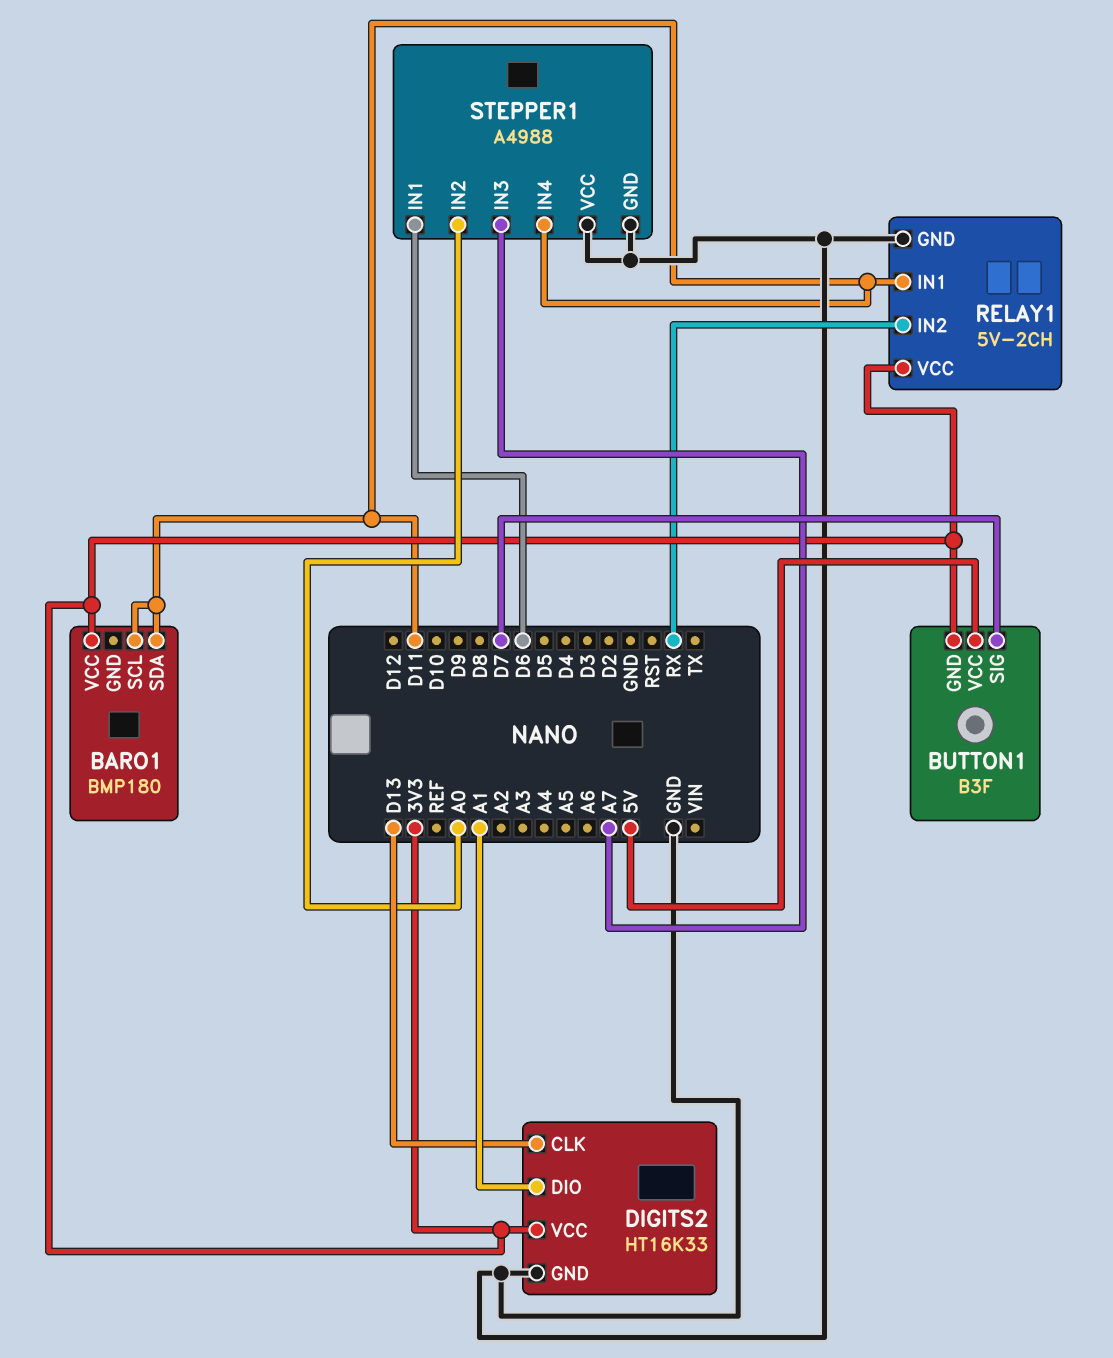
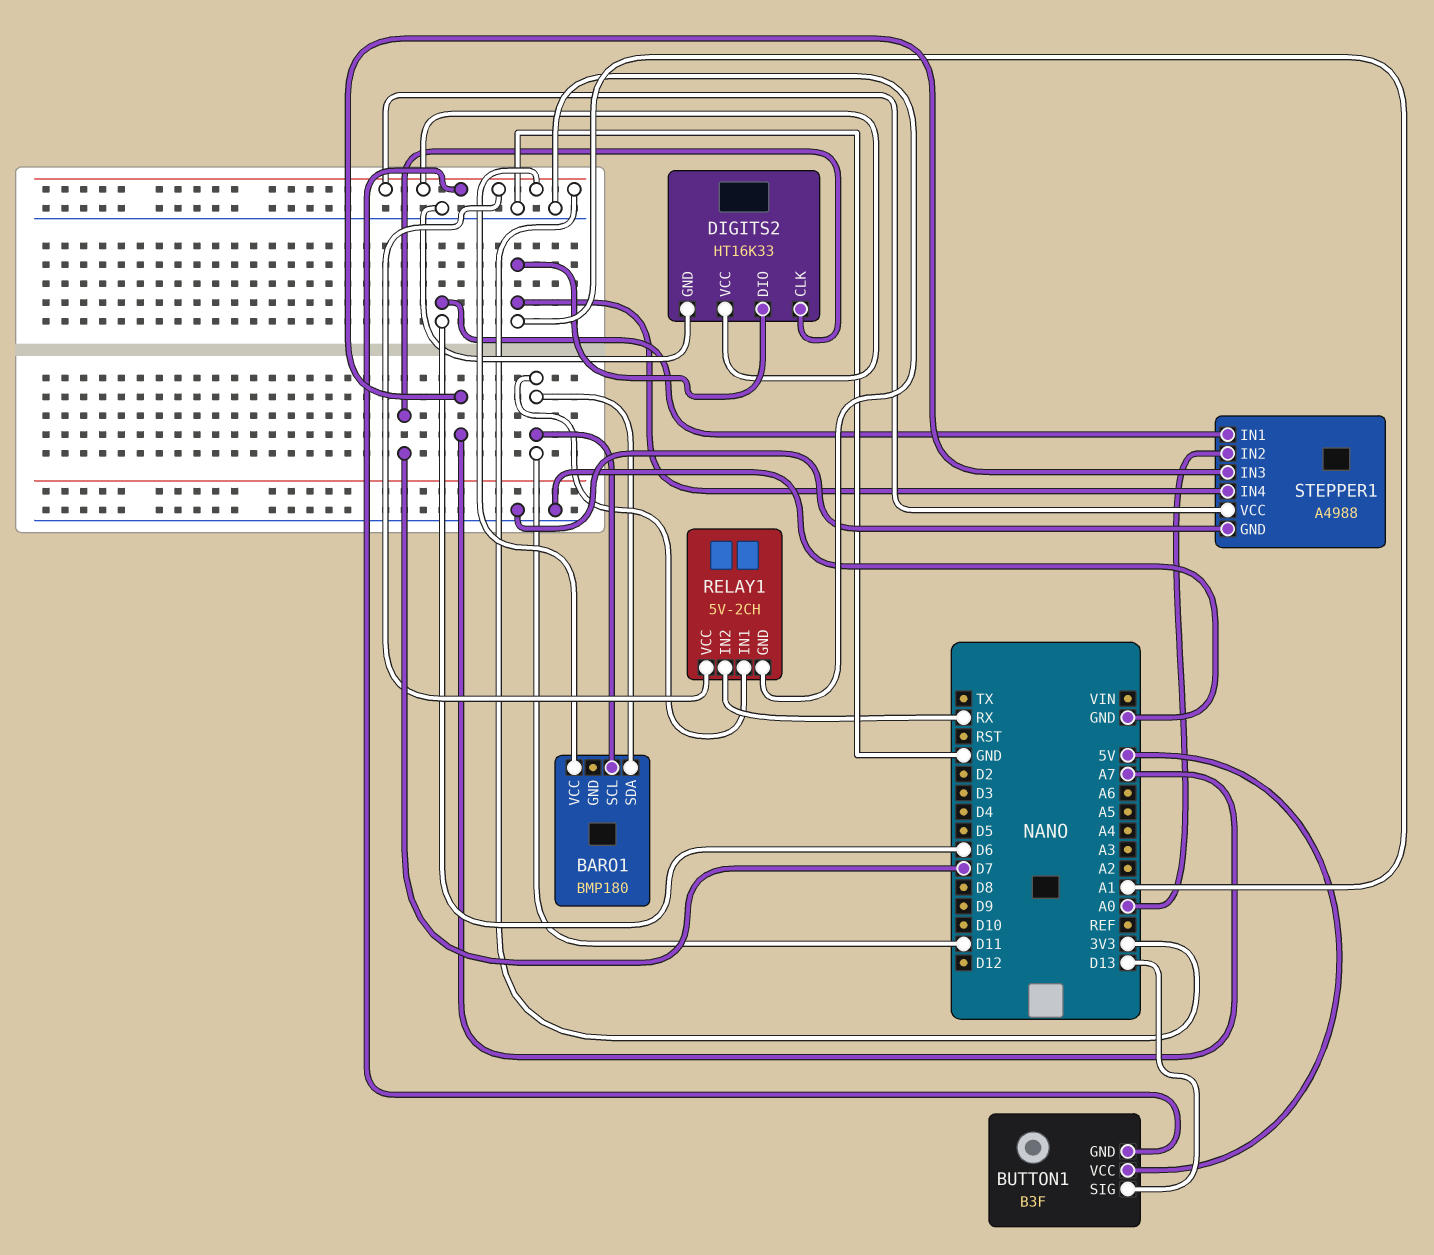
BUTTON1 pin SIG: D7 -> D13
DIGITS2 pin CLK: D13 -> D7
STEPPER1 pin IN4: D11 -> A1
STEPPER1 pin VCC: GND -> 3V3

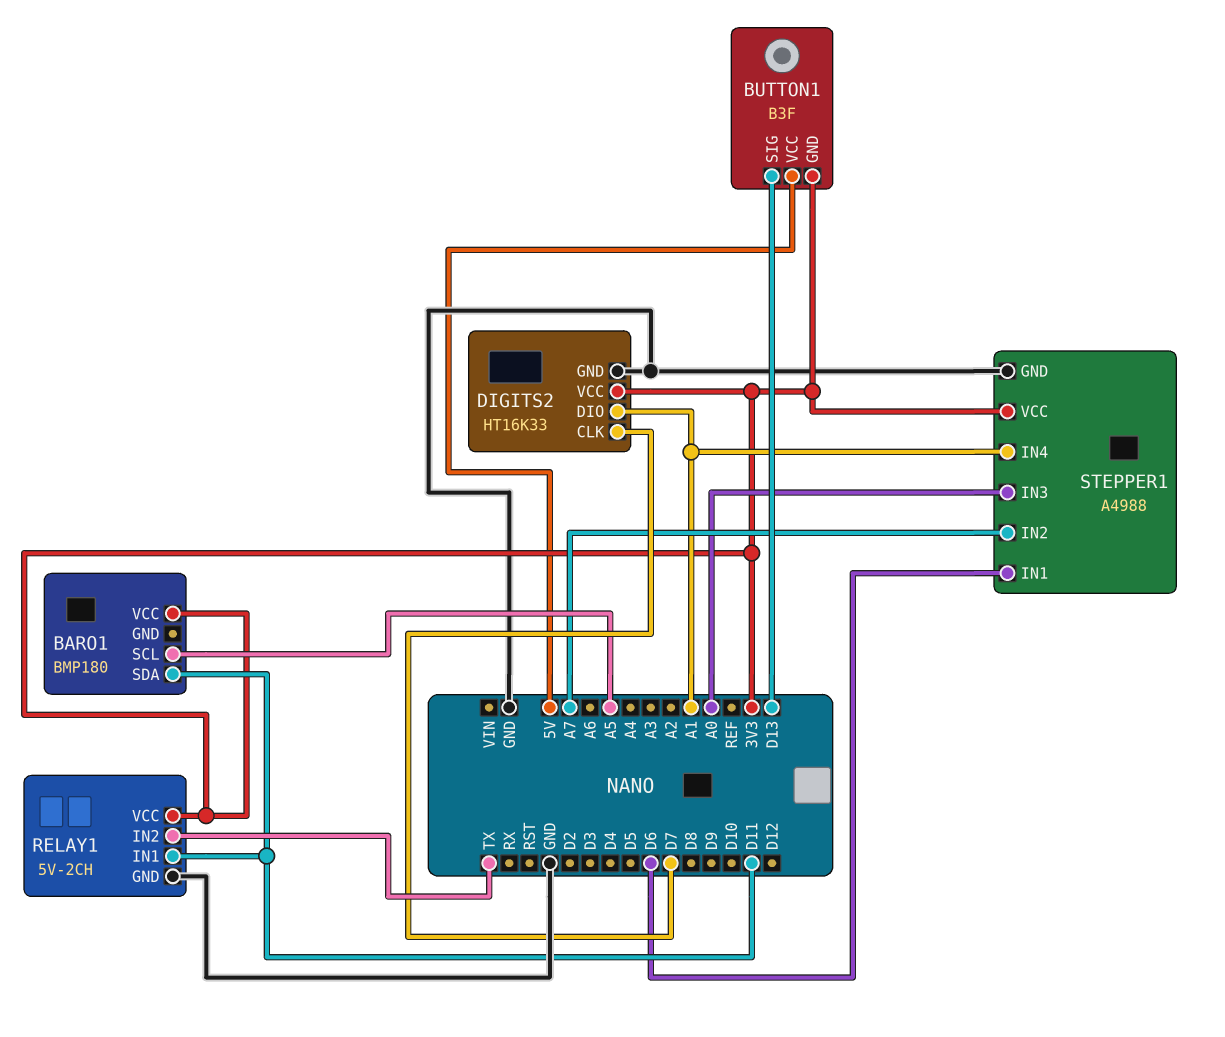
BARO1 pin SCL: D11 -> A5
RELAY1 pin IN2: RX -> TX
STEPPER1 pin IN2: A0 -> A7
STEPPER1 pin IN3: A7 -> A0

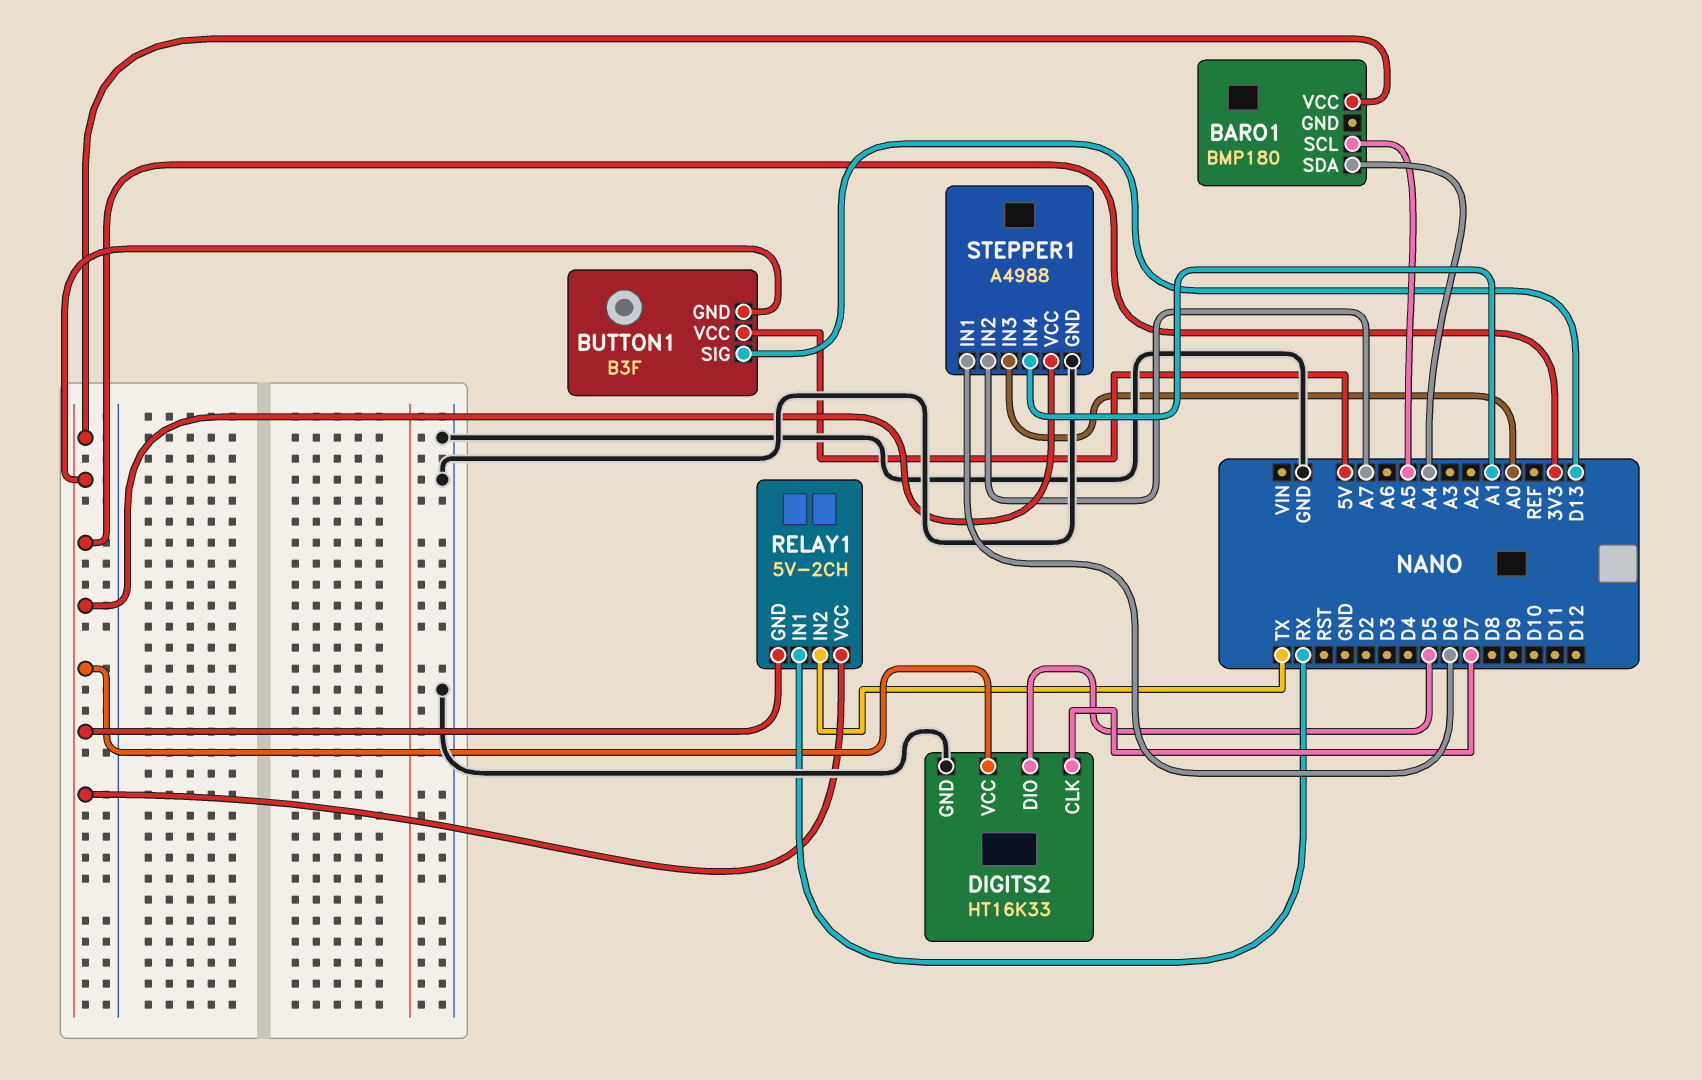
BARO1 pin SDA: D11 -> A4
DIGITS2 pin DIO: A1 -> D5
RELAY1 pin GND: GND -> 3V3
RELAY1 pin IN1: D11 -> RX

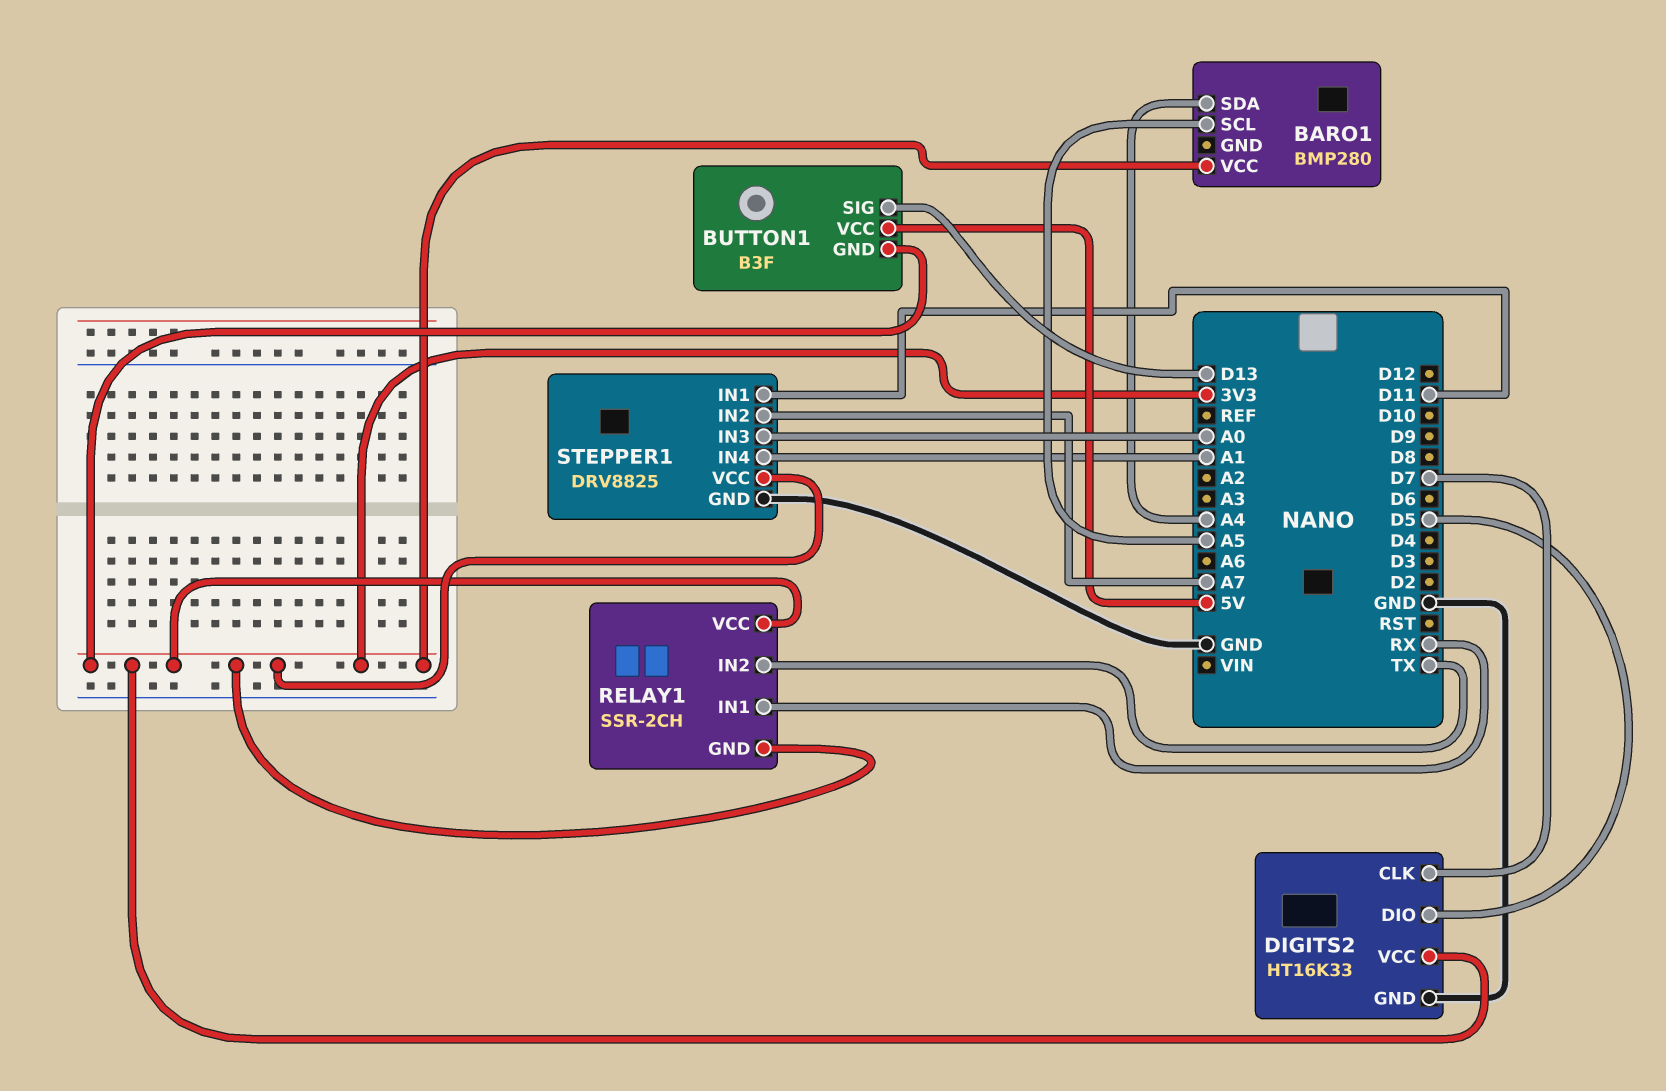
BARO1: BMP180 -> BMP280
RELAY1: 5V-2CH -> SSR-2CH
STEPPER1: A4988 -> DRV8825
STEPPER1 pin IN1: D6 -> D11

